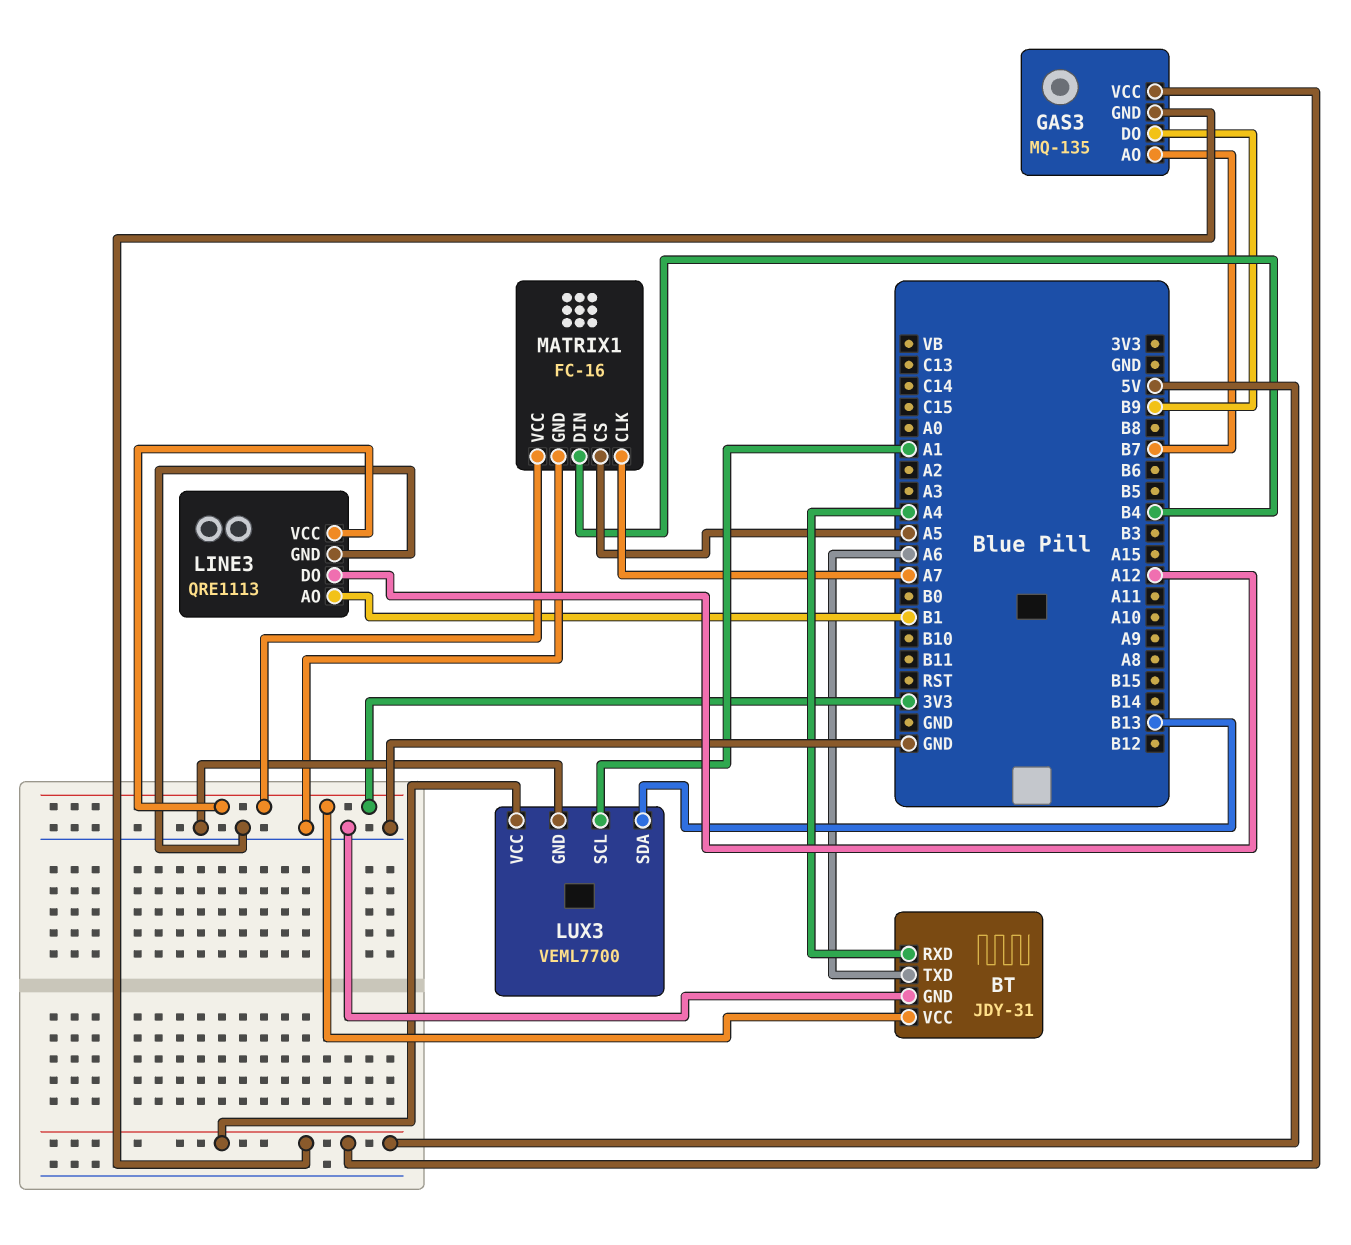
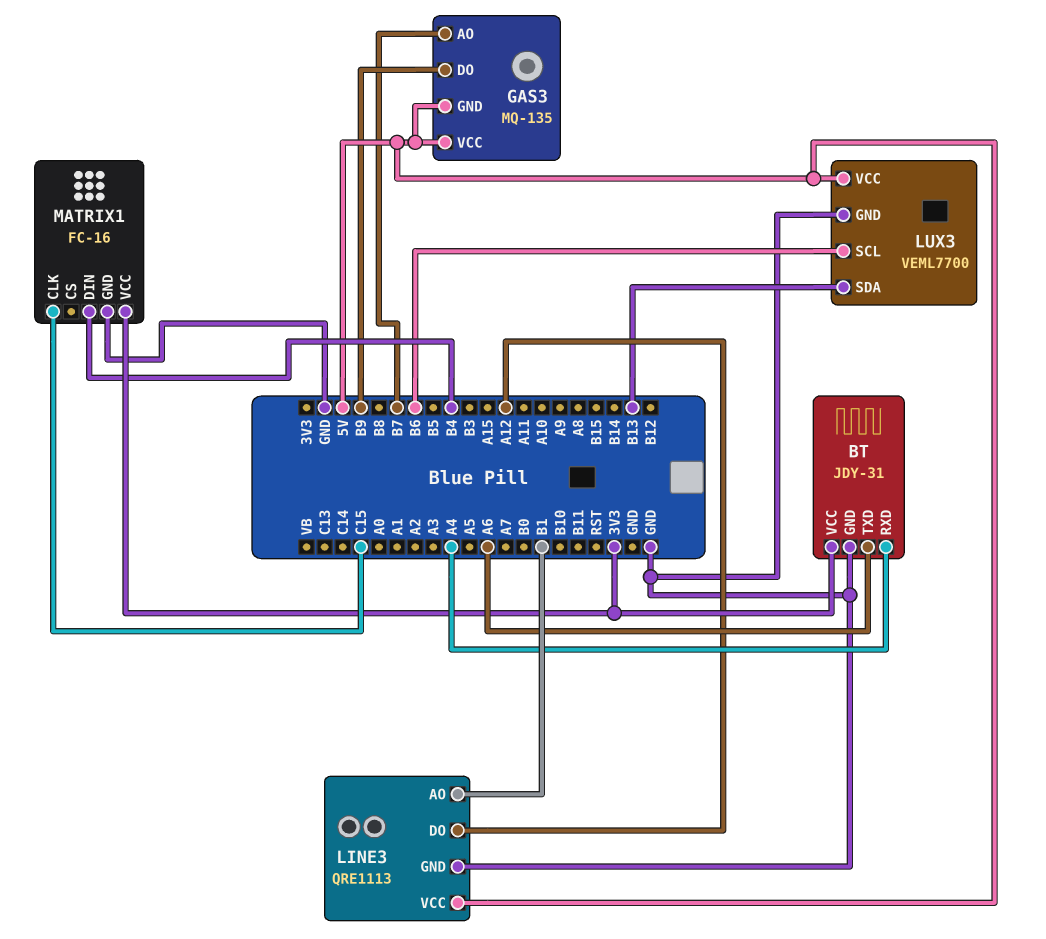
LINE3 pin VCC: 3V3 -> 5V
LUX3 pin SCL: A1 -> B6
MATRIX1 pin CLK: A7 -> C15
MATRIX1 pin CS: A5 -> none

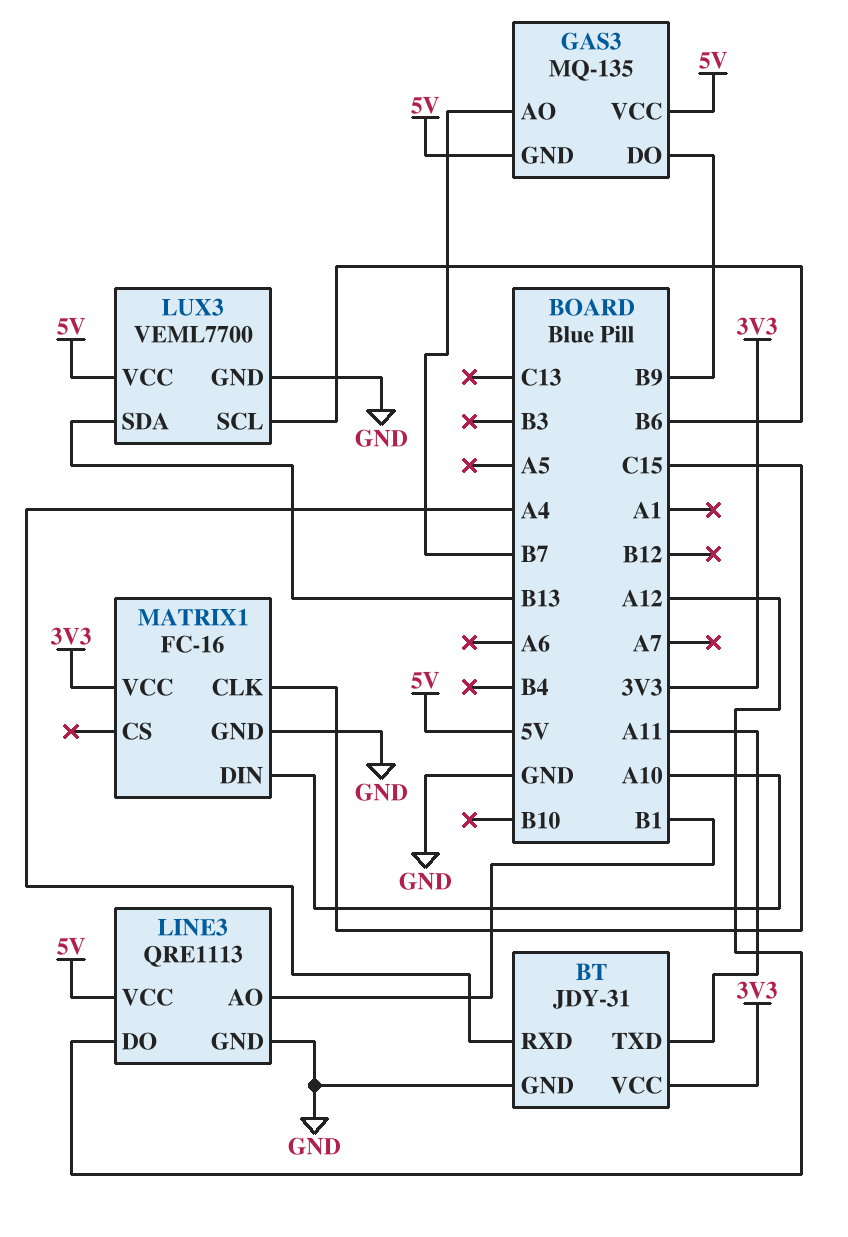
BT pin TXD: A6 -> A11
MATRIX1 pin DIN: B4 -> A10

